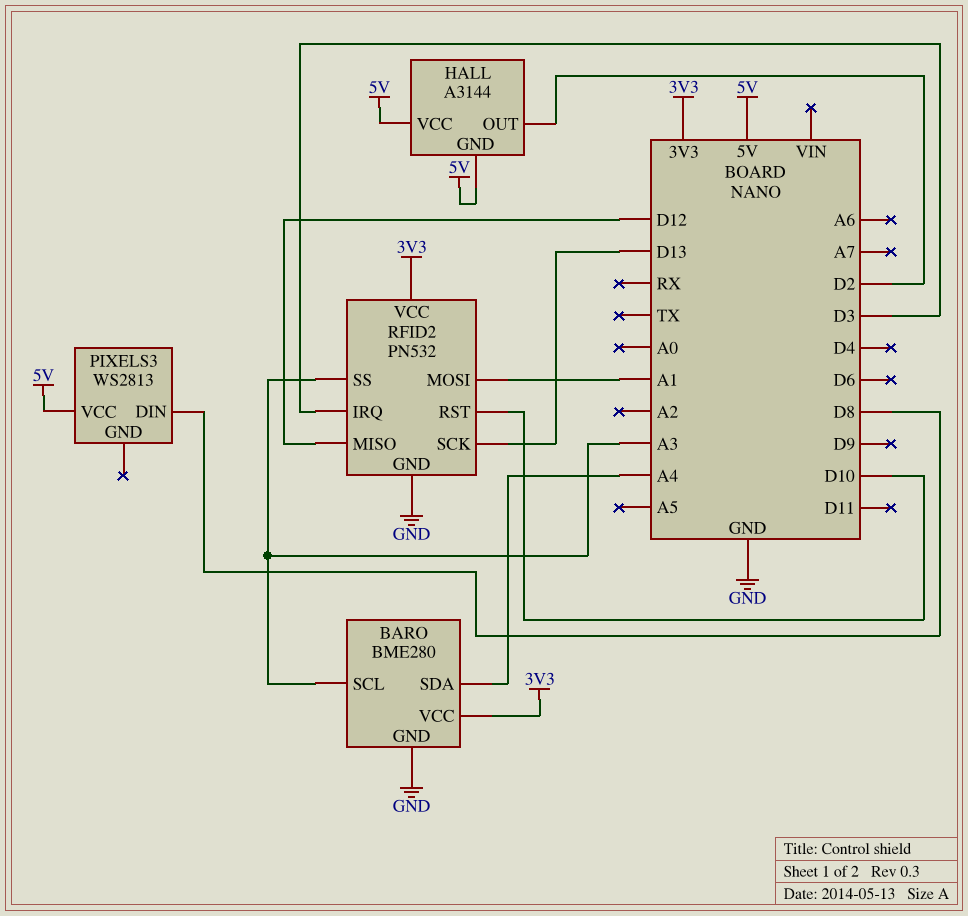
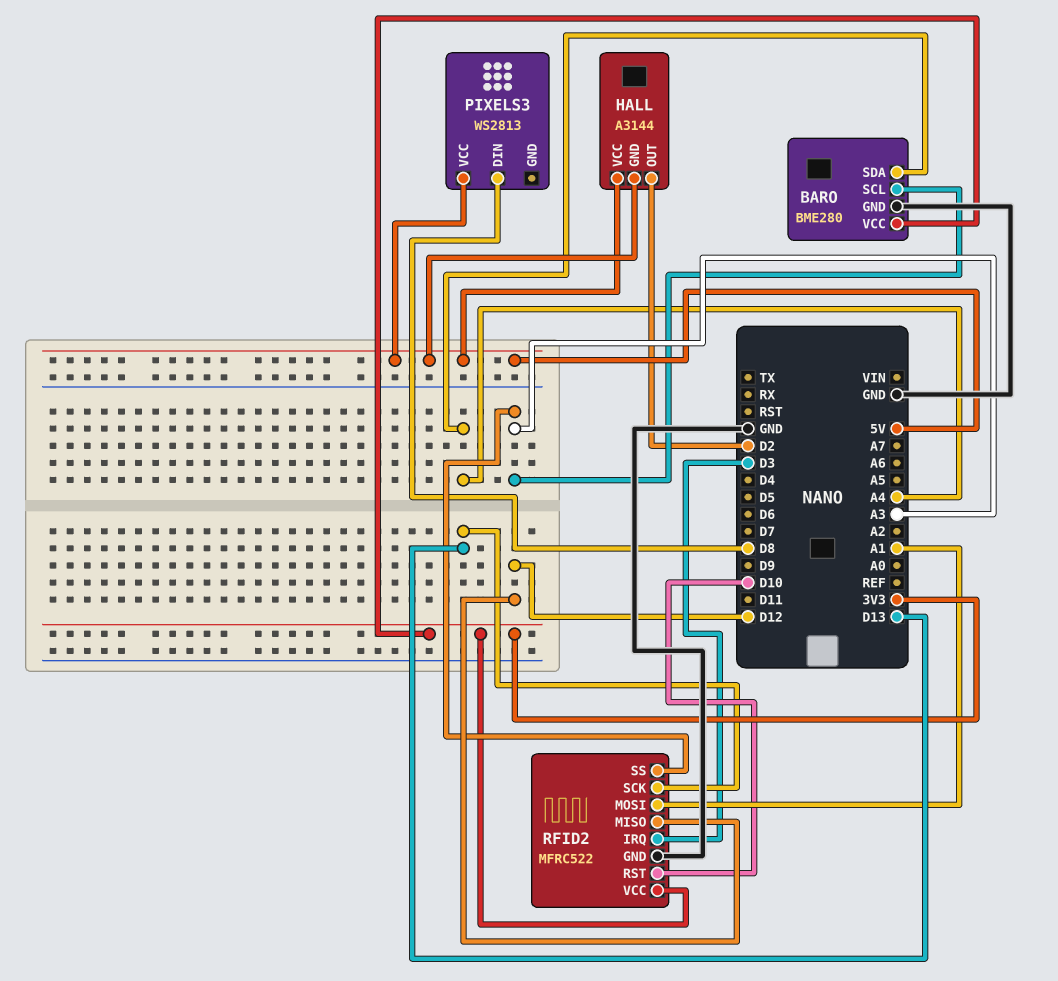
RFID2: PN532 -> MFRC522

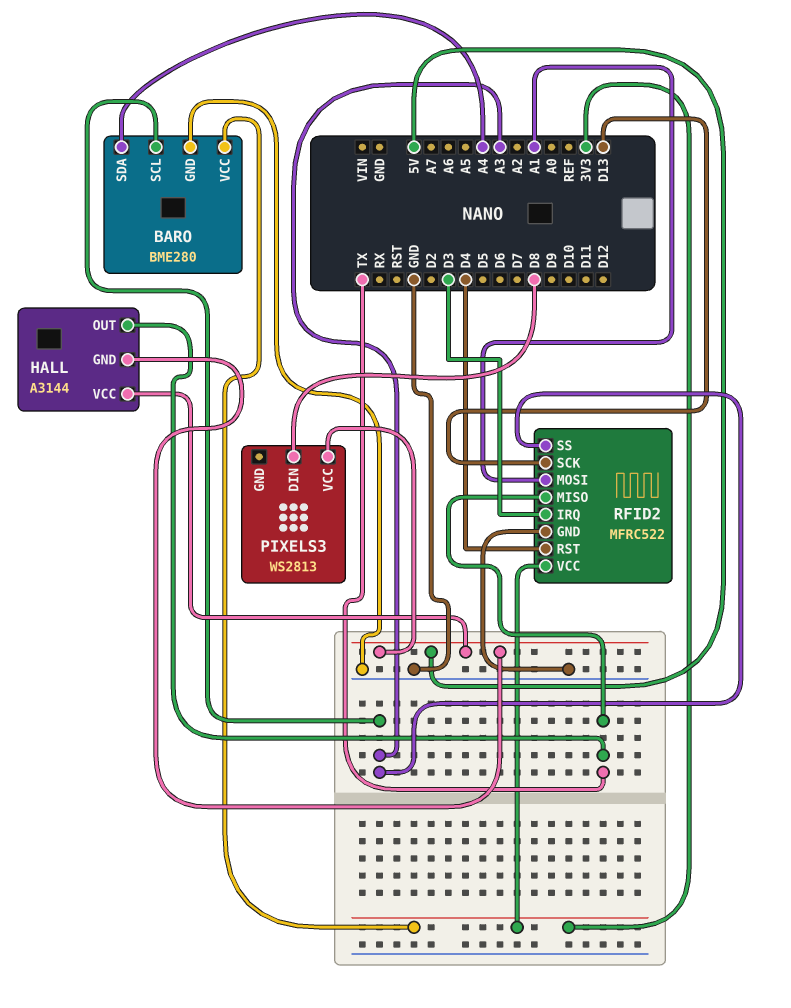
HALL pin OUT: D2 -> TX
RFID2 pin MISO: D12 -> TX
RFID2 pin RST: D10 -> D4

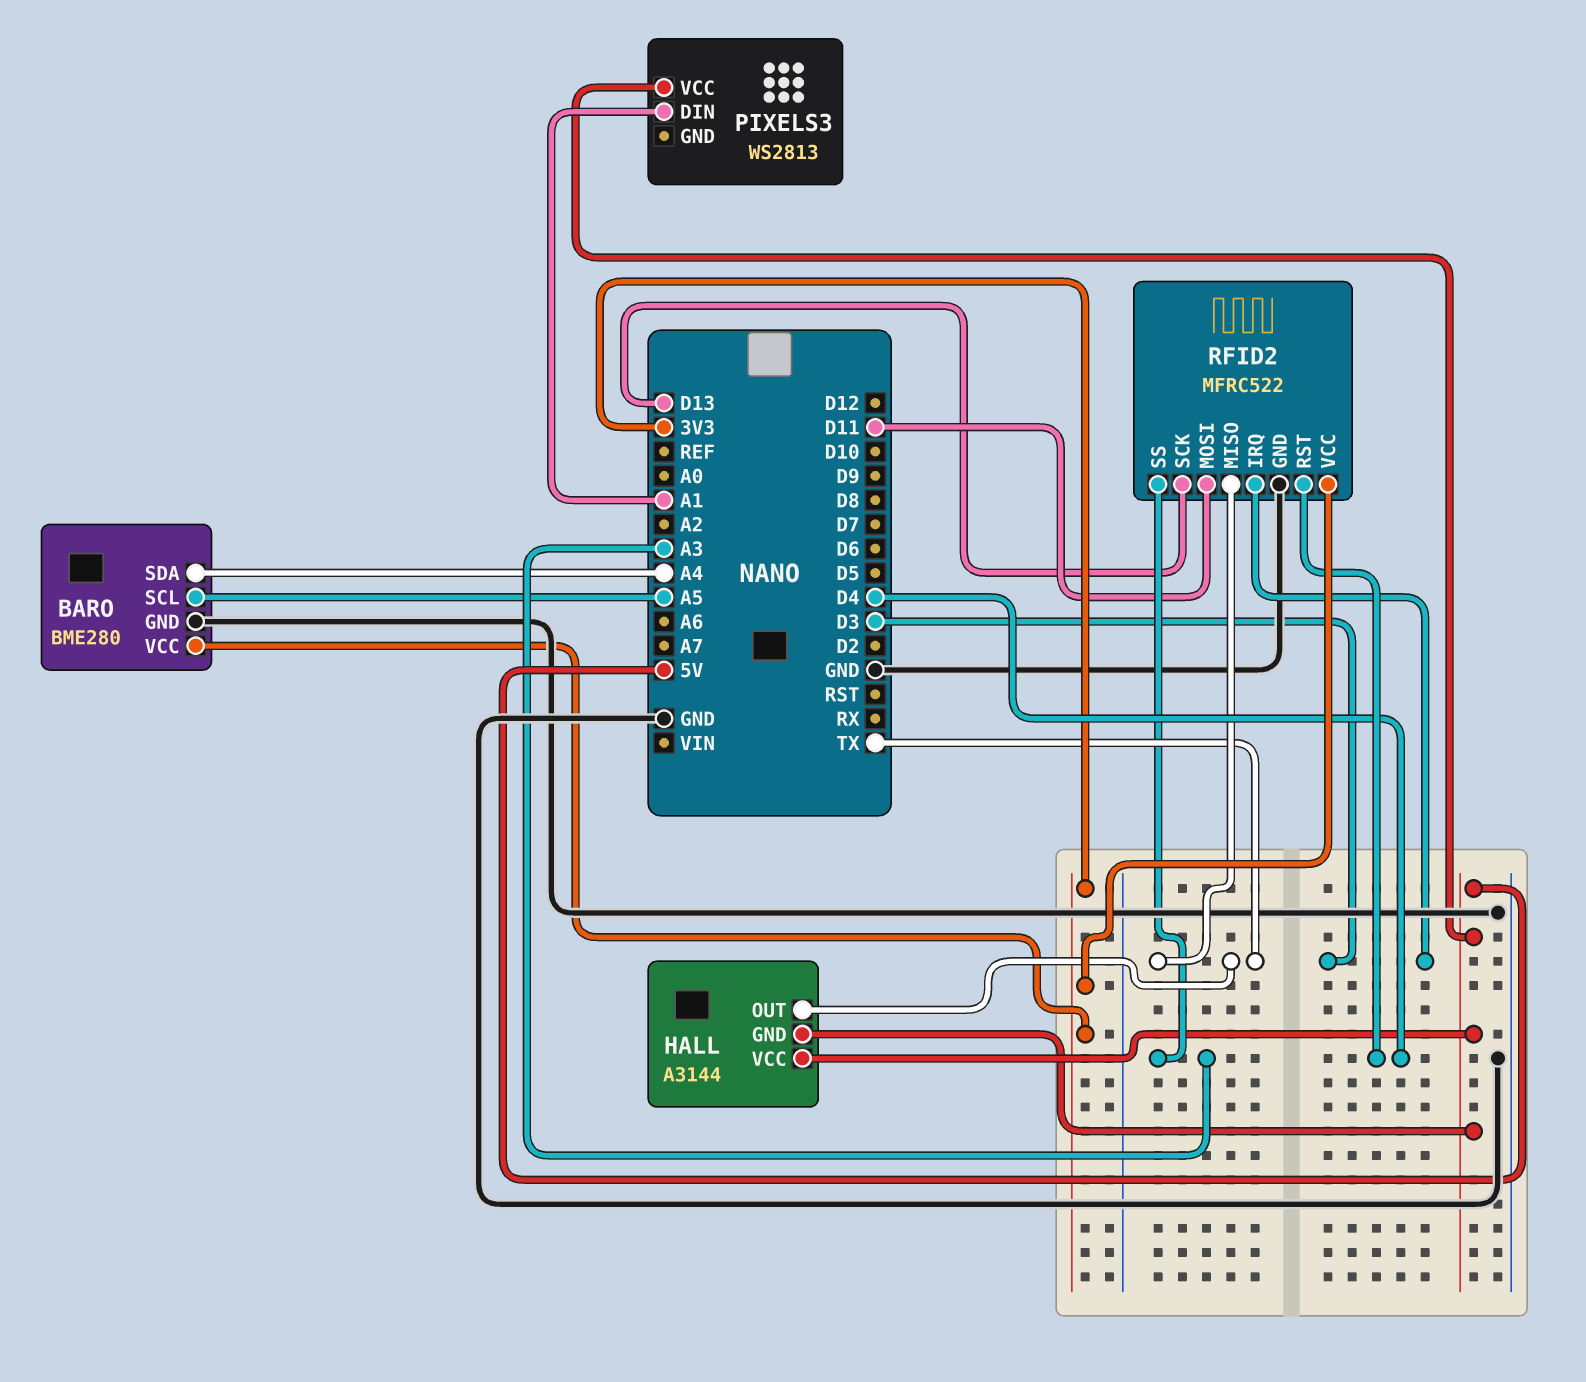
BARO pin SCL: A3 -> A5
PIXELS3 pin DIN: D8 -> A1
RFID2 pin MOSI: A1 -> D11

